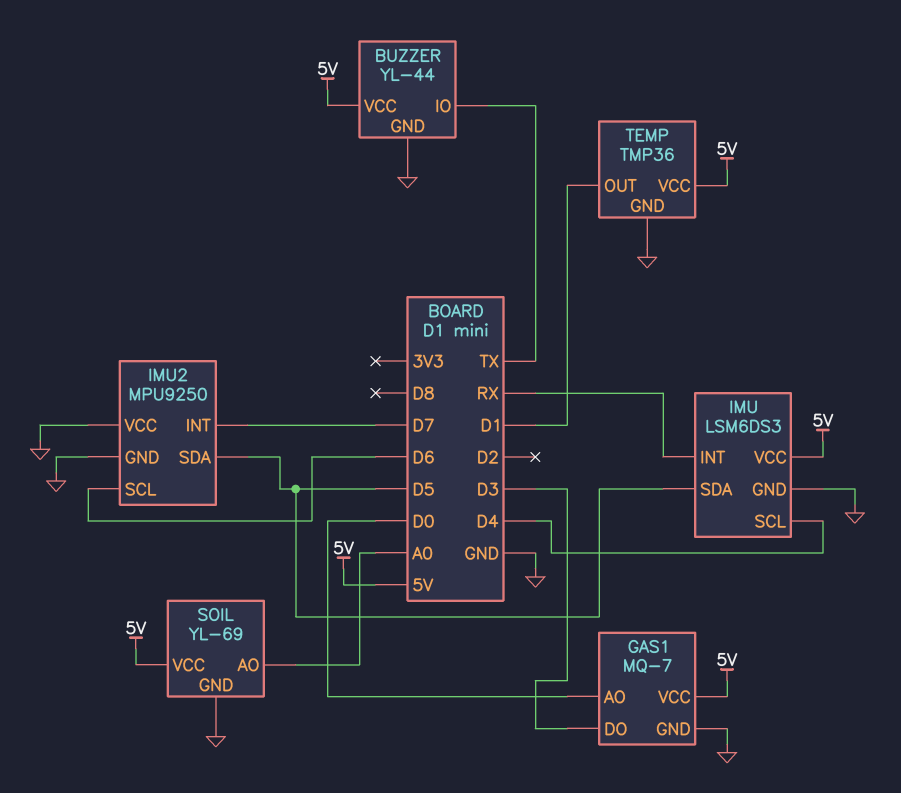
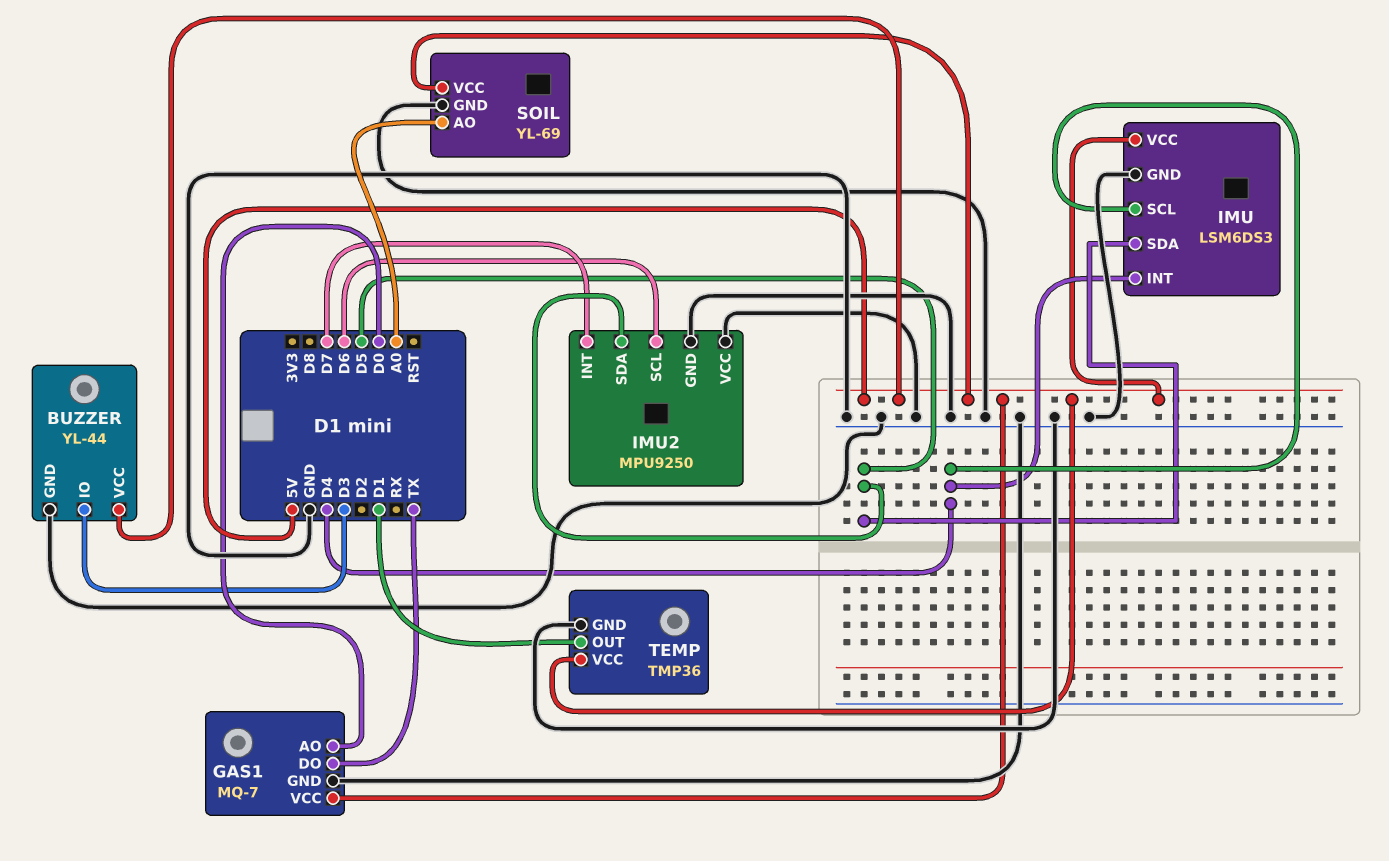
BUZZER pin IO: TX -> D3
GAS1 pin DO: D3 -> TX
IMU pin INT: RX -> D4

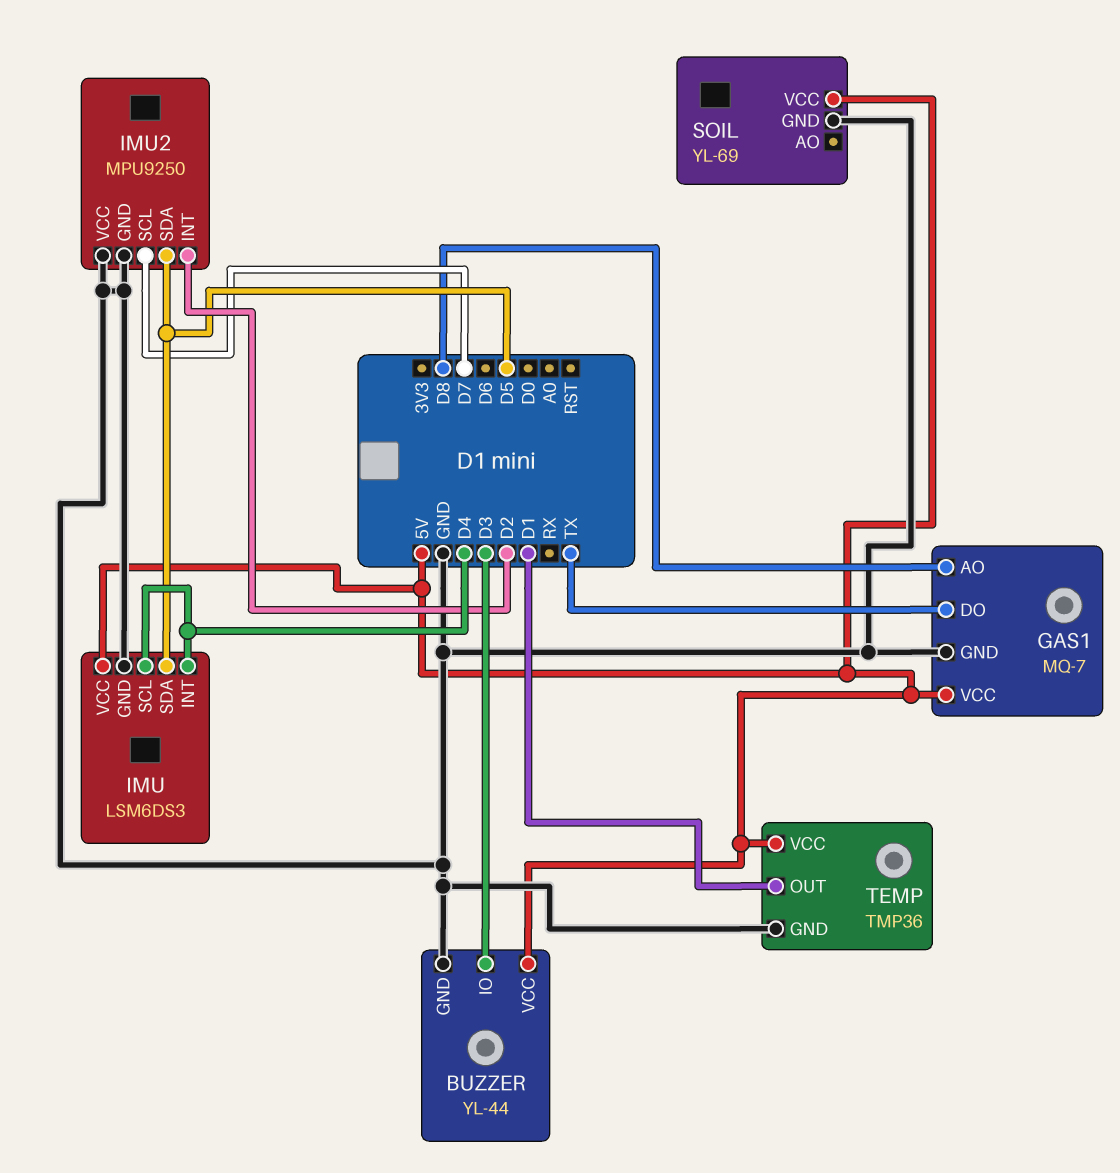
GAS1 pin AO: D0 -> D8
IMU2 pin INT: D7 -> D2
IMU2 pin SCL: D6 -> D7
SOIL pin AO: A0 -> none

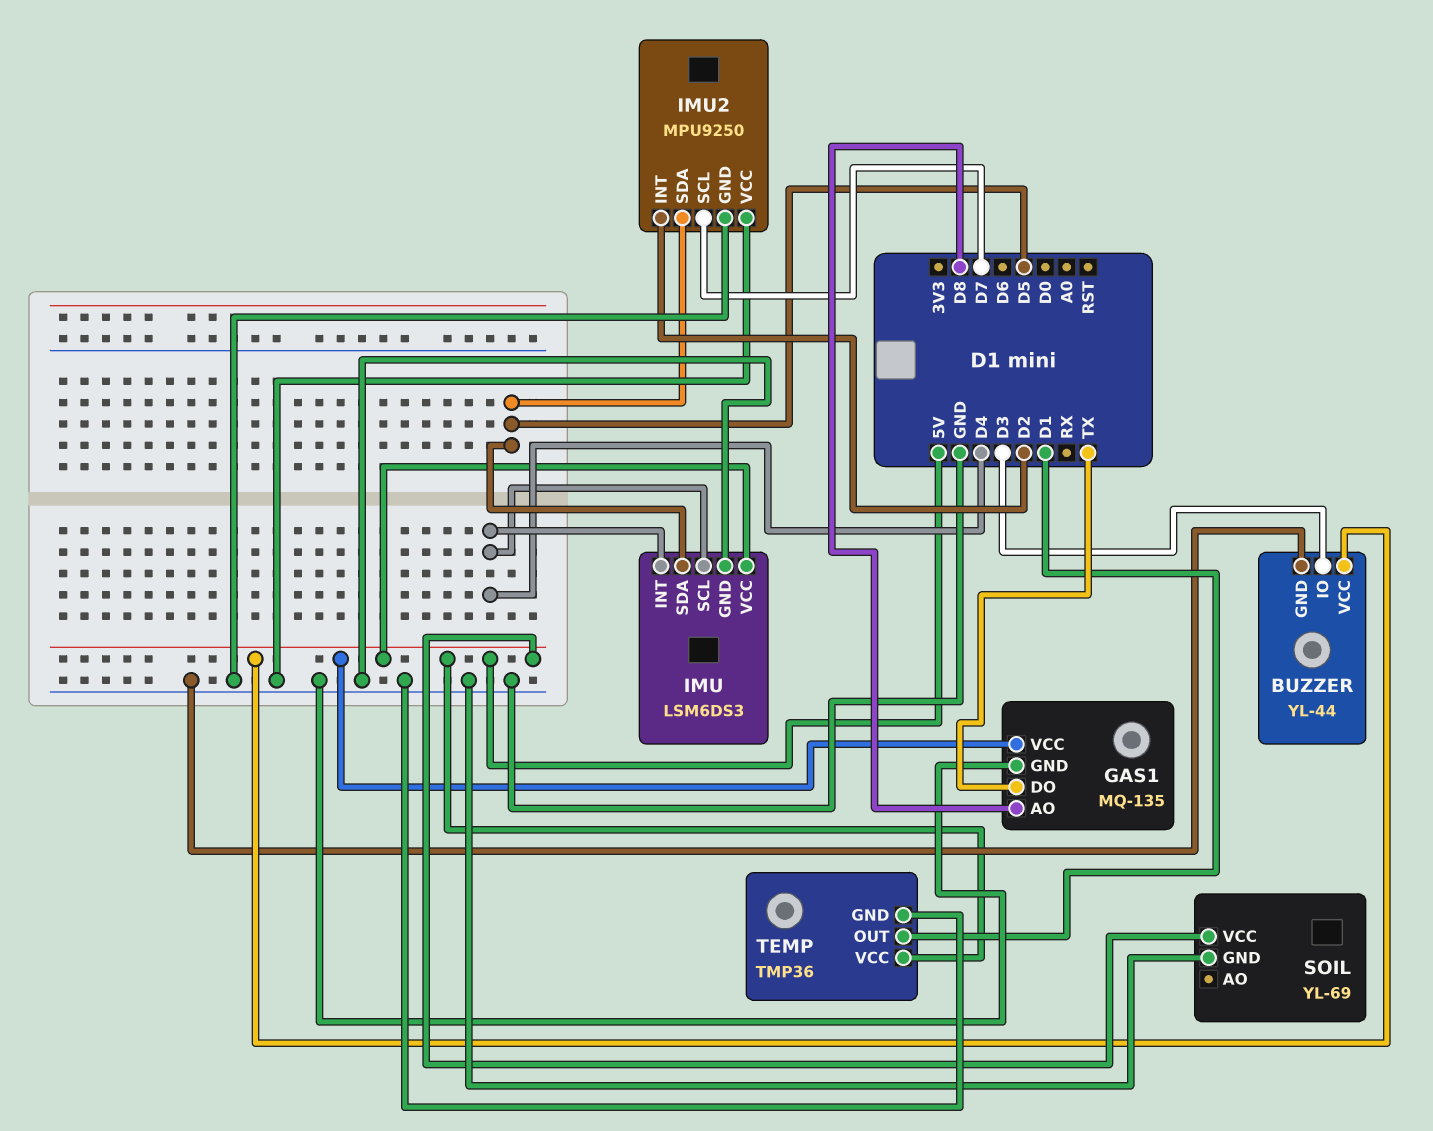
GAS1: MQ-7 -> MQ-135

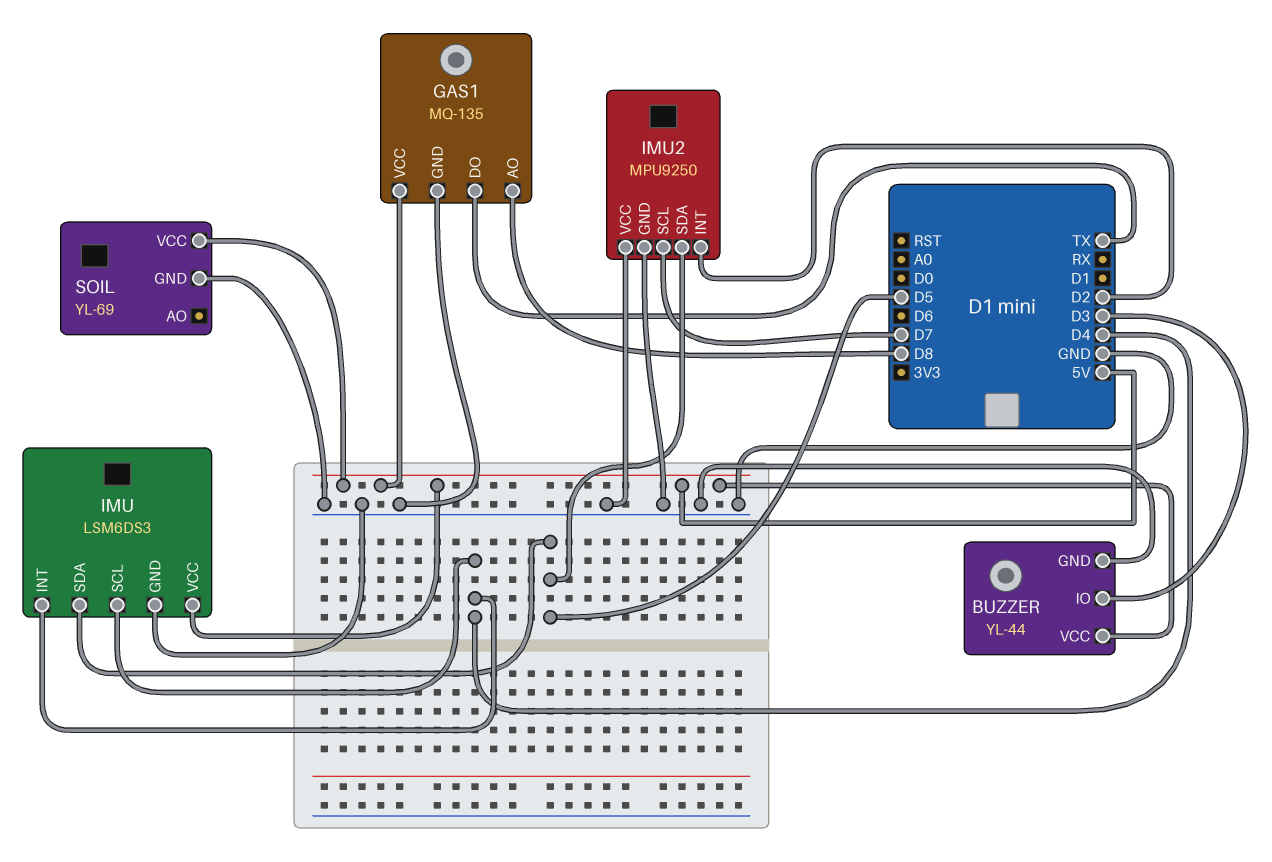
TEMP: TMP36 -> none
TEMP pin GND: GND -> none
TEMP pin OUT: D1 -> none
TEMP pin VCC: 5V -> none

